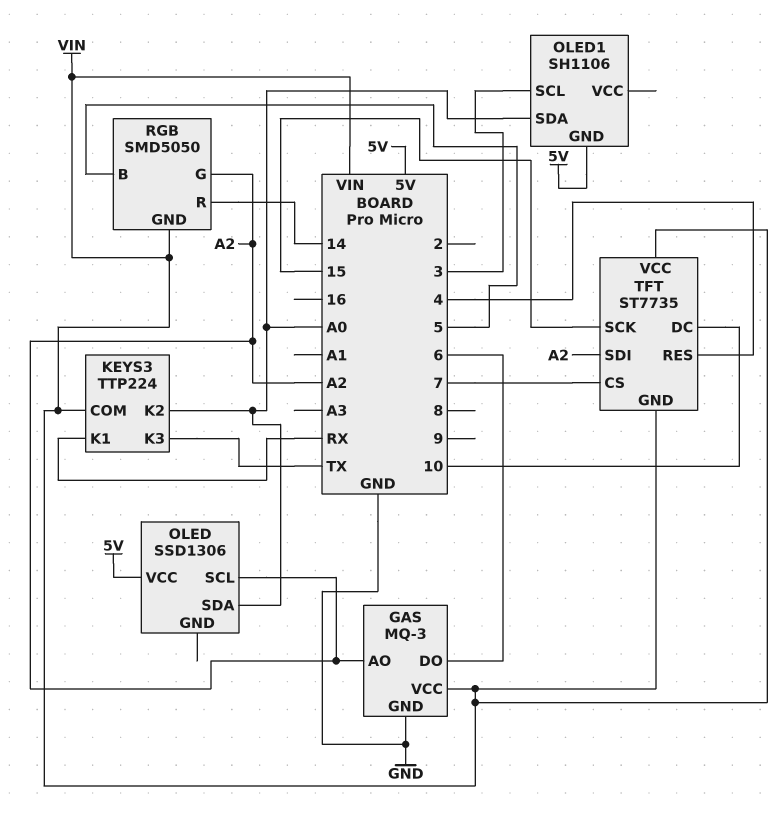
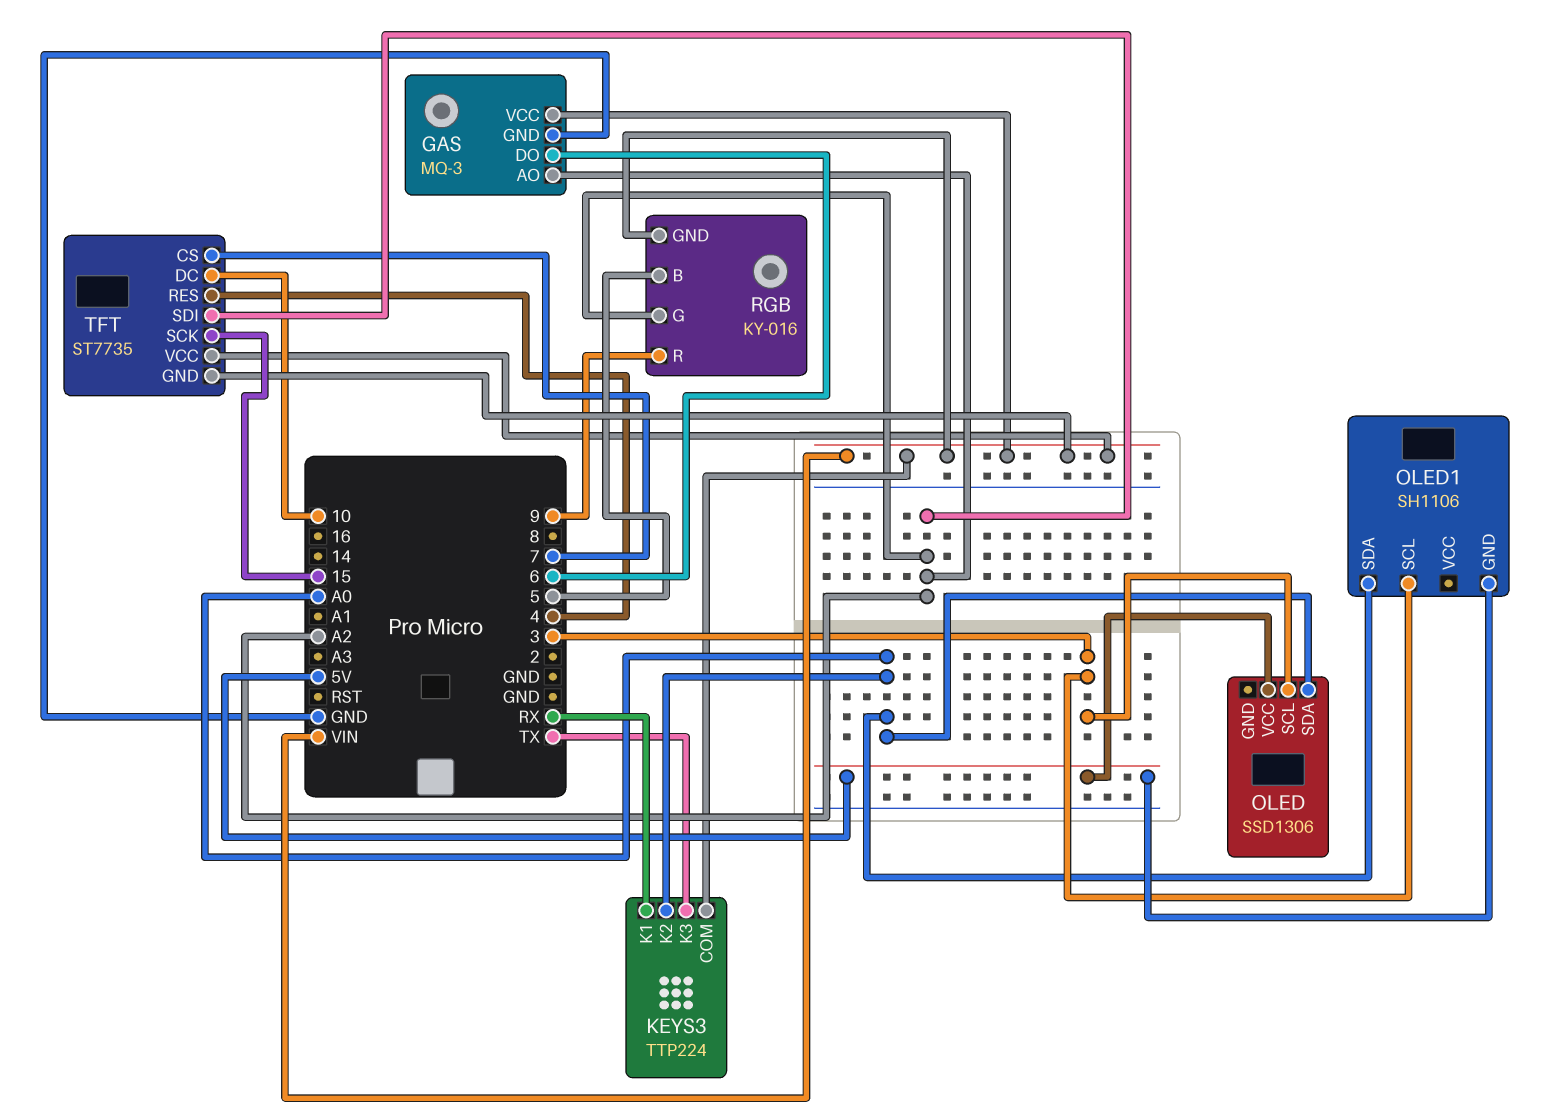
OLED pin SCL: A2 -> 3
RGB: SMD5050 -> KY-016
RGB pin R: 14 -> 9

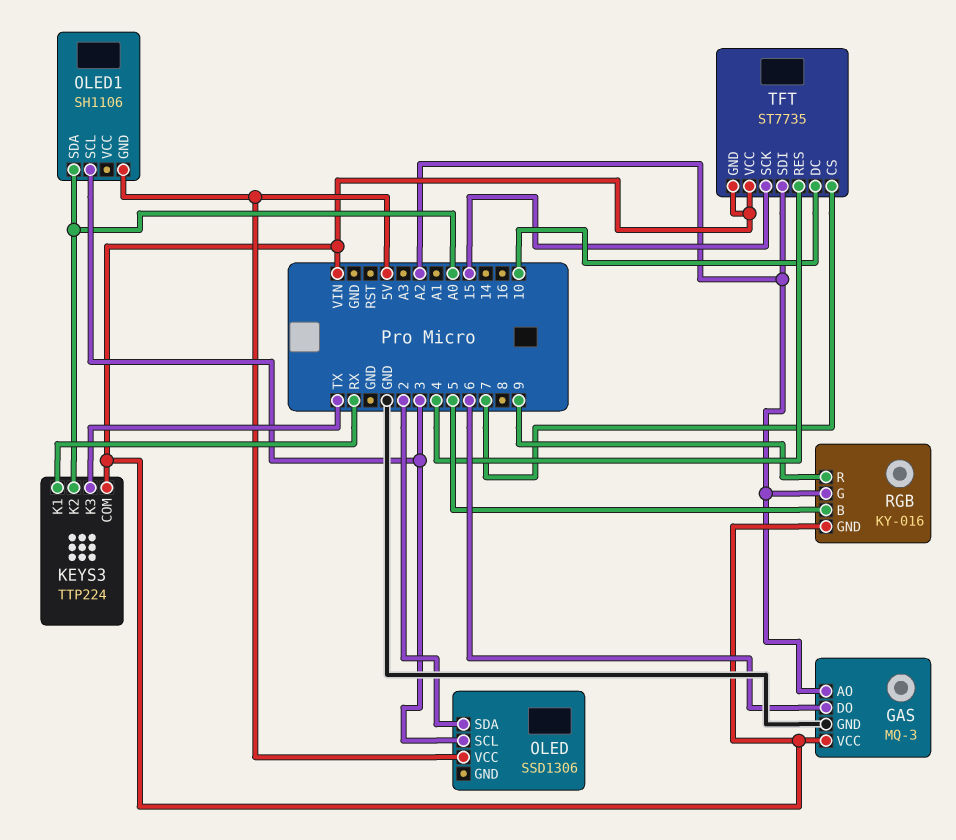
OLED pin SDA: A0 -> 2

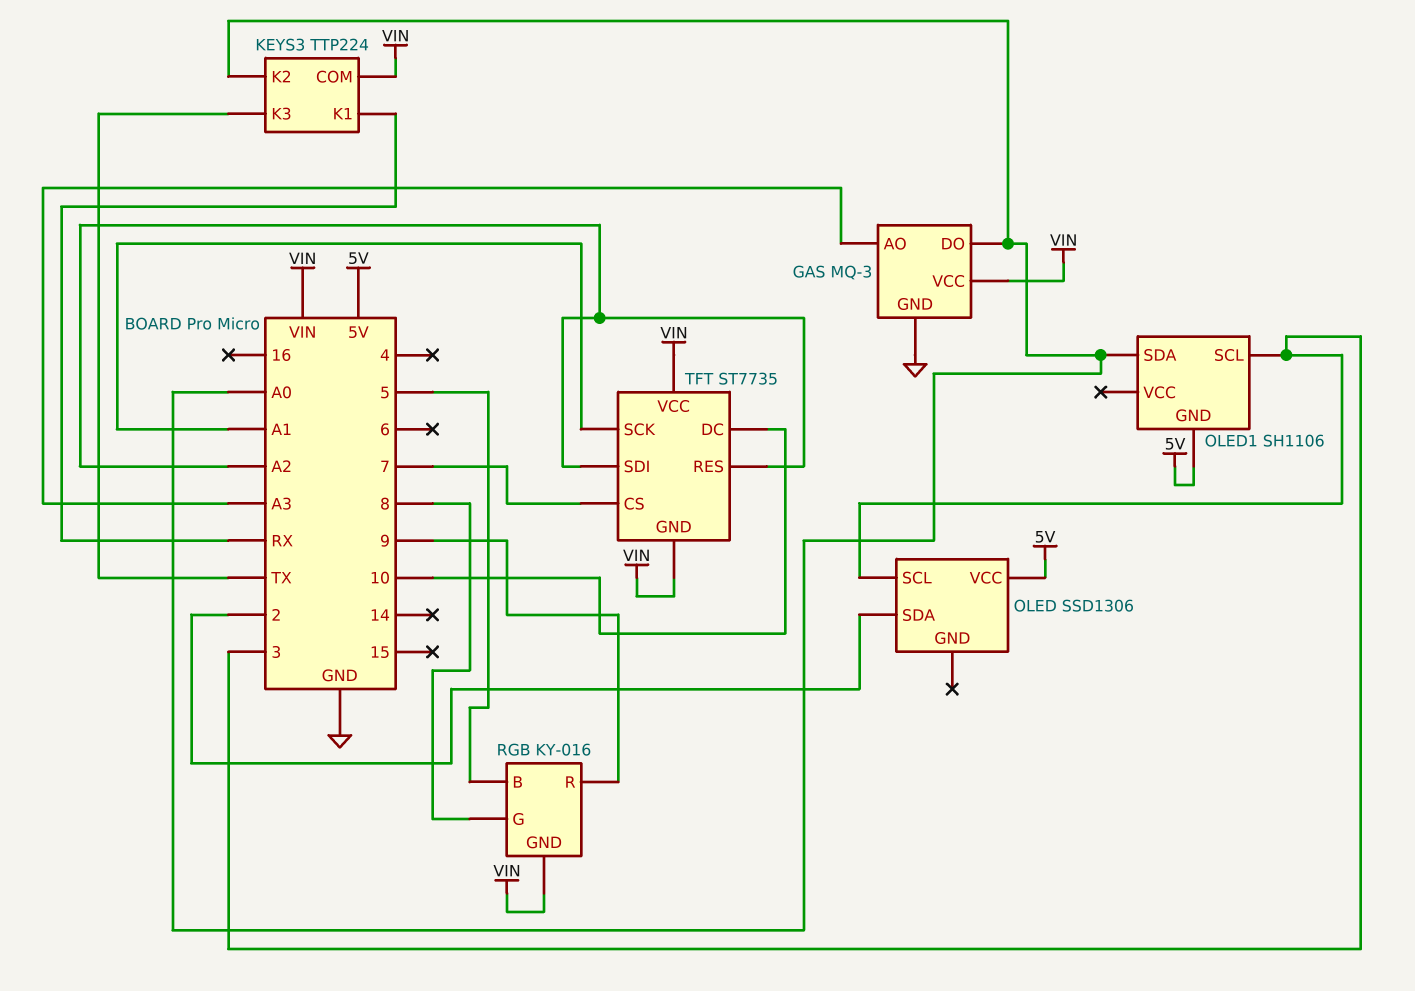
GAS pin AO: A2 -> A3
GAS pin DO: 6 -> A0
RGB pin G: A2 -> 8
TFT pin RES: 4 -> A2
TFT pin SCK: 15 -> A1

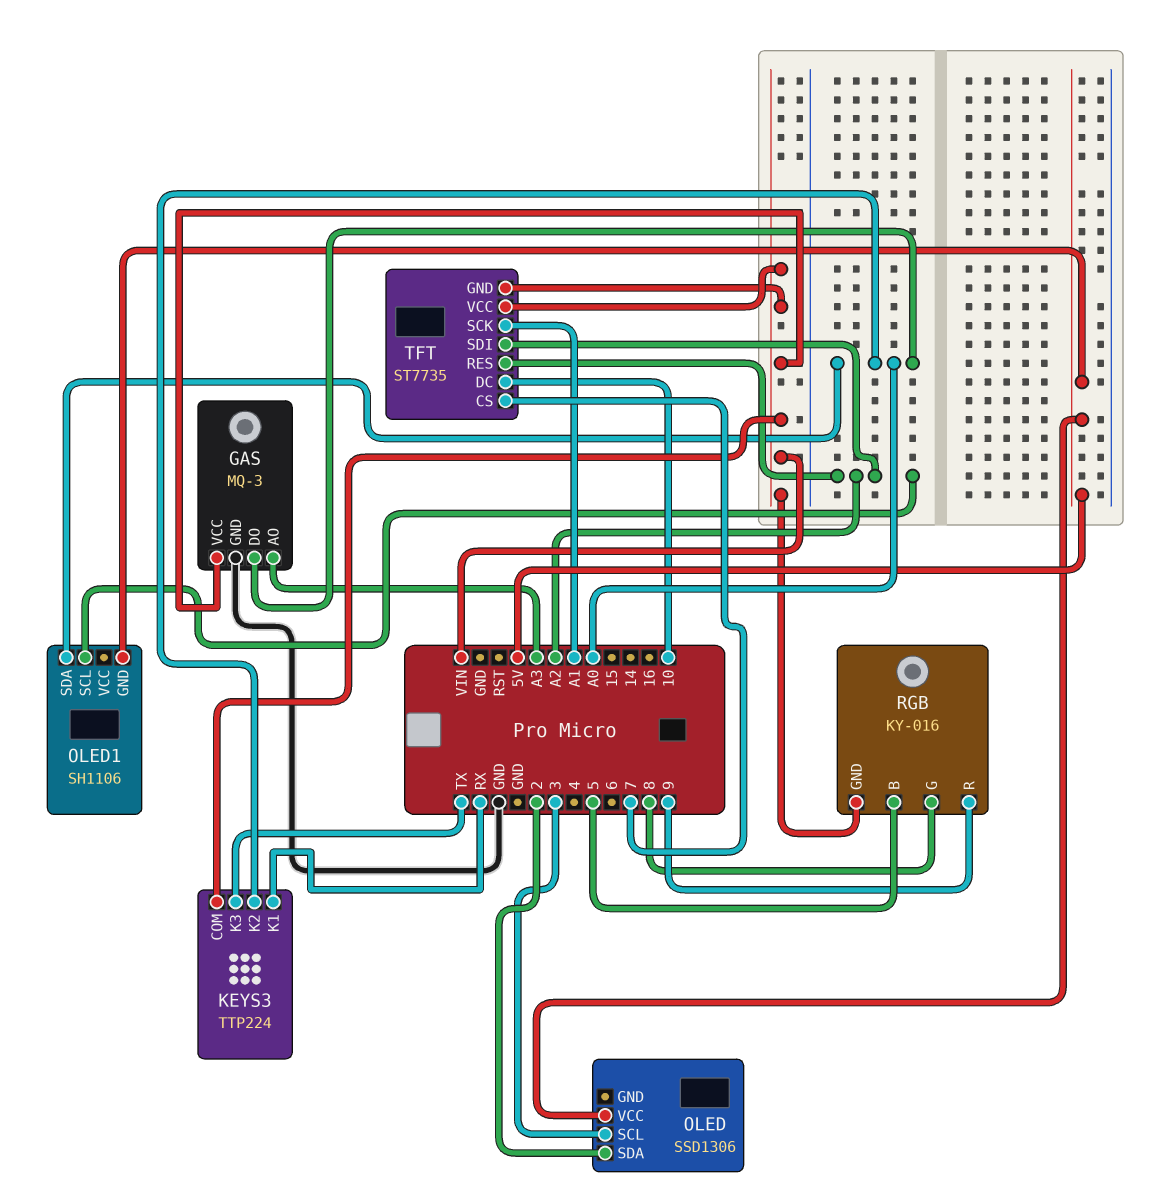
OLED1 pin SCL: 3 -> A2

